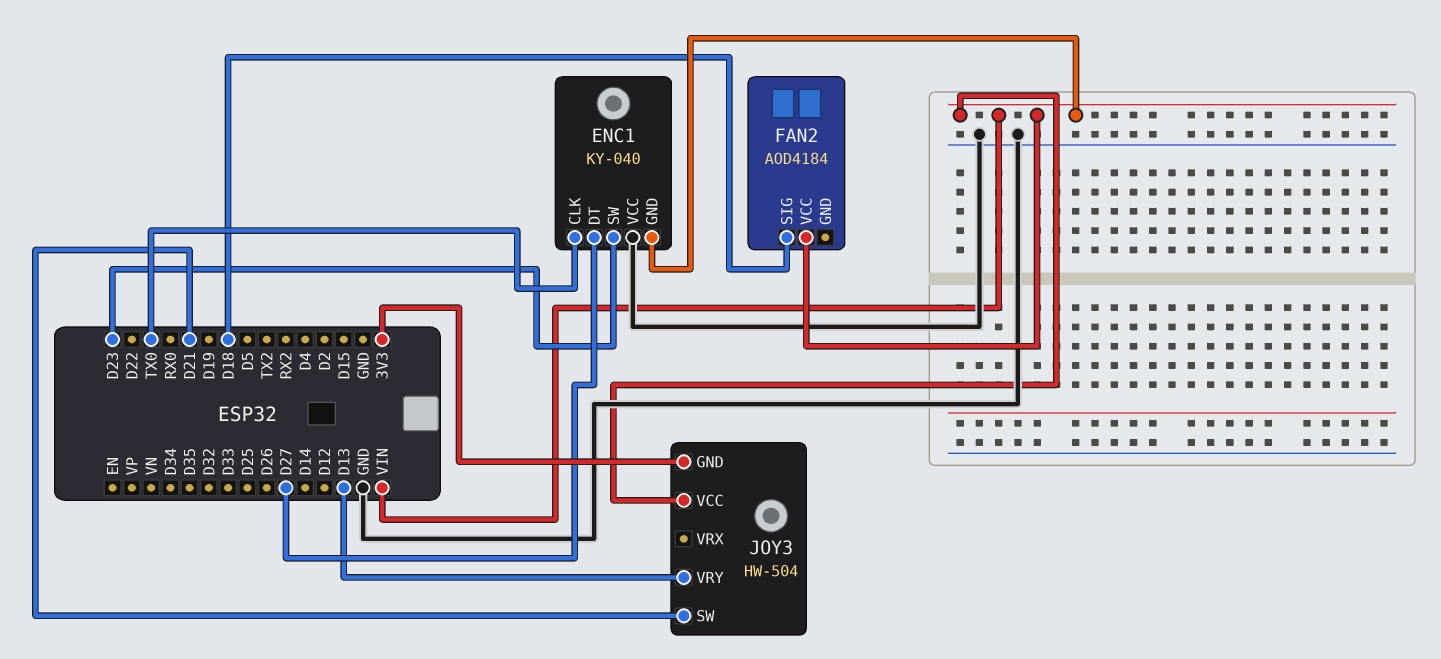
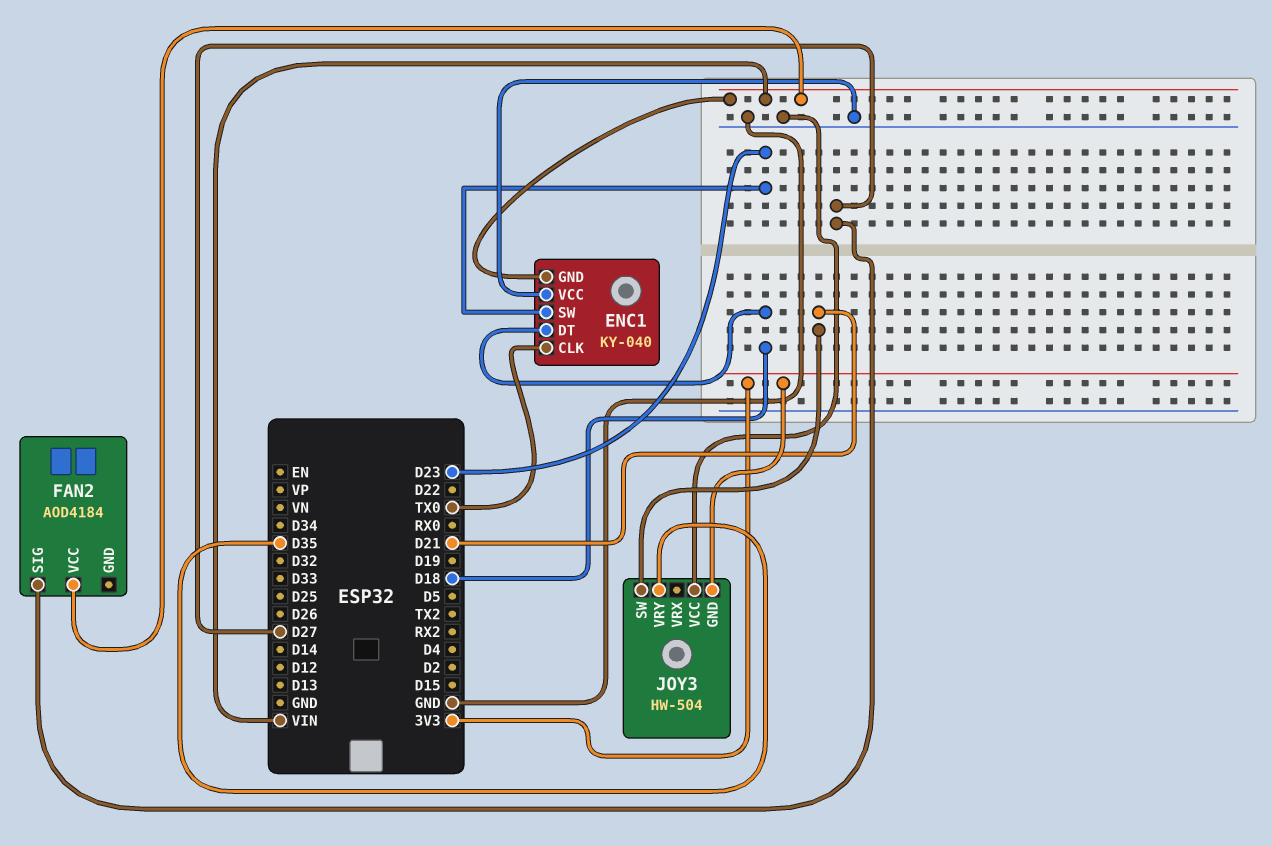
ENC1 pin DT: D27 -> D18
FAN2 pin SIG: D18 -> D27
JOY3 pin VCC: VIN -> GND
JOY3 pin VRY: D13 -> D35

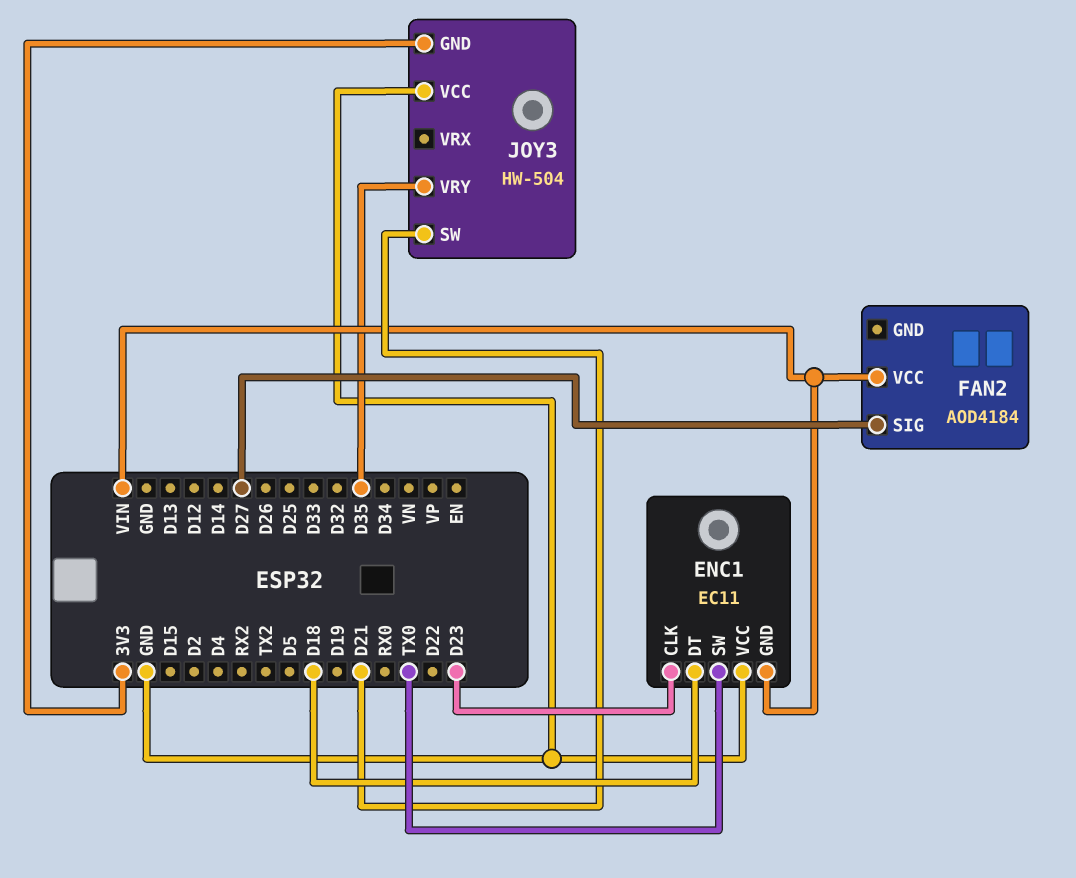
ENC1: KY-040 -> EC11
ENC1 pin CLK: TX0 -> D23
ENC1 pin SW: D23 -> TX0

